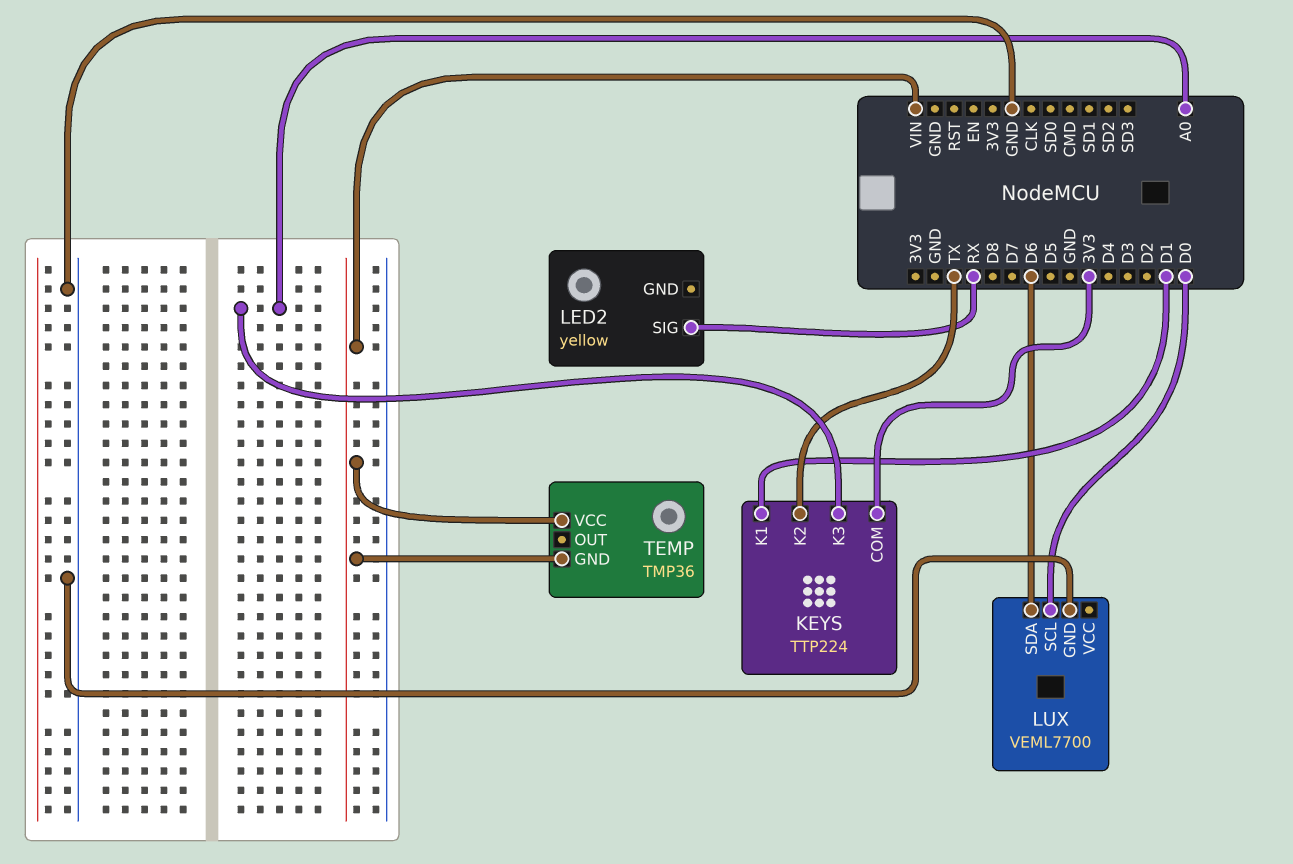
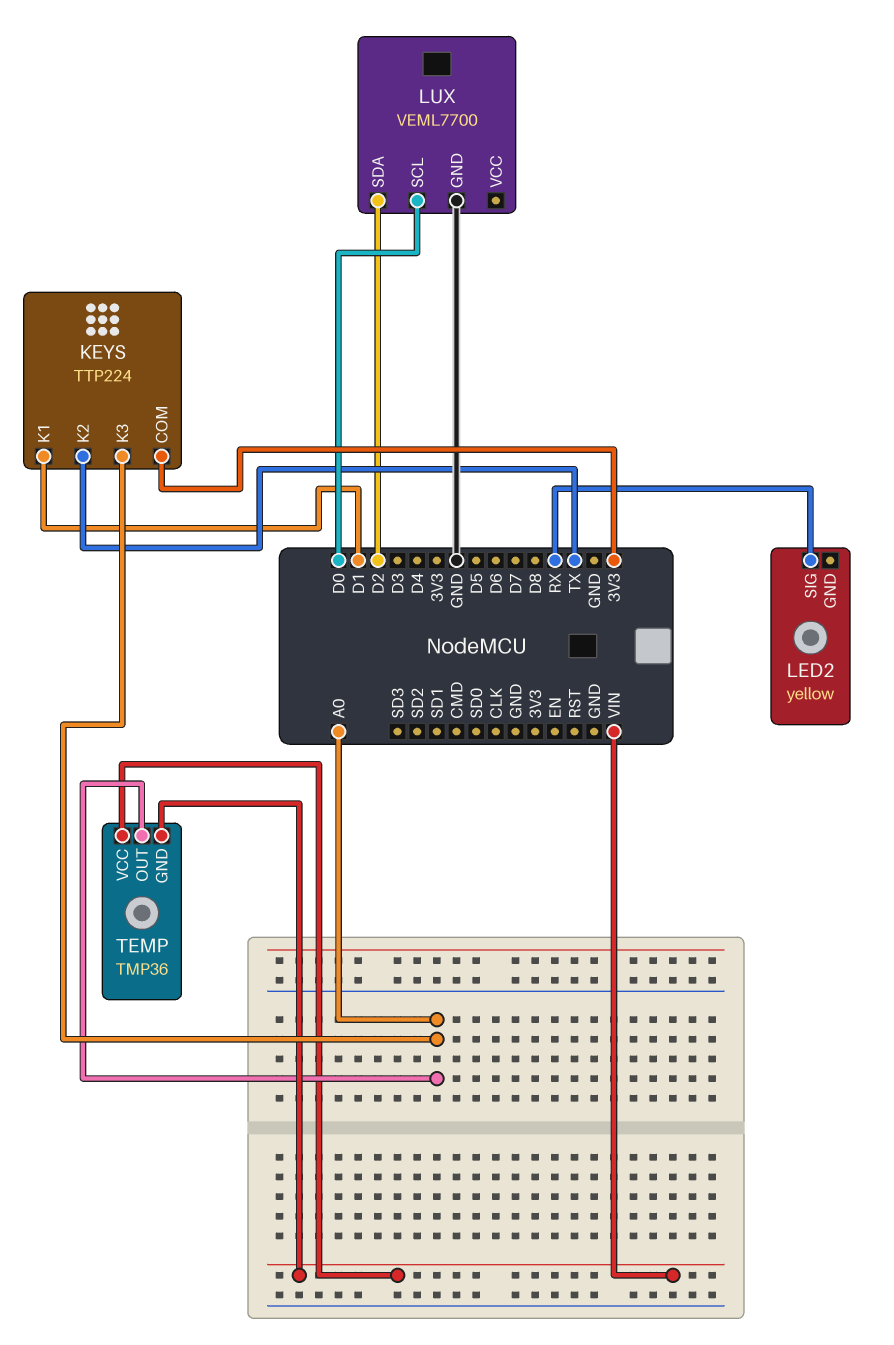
LUX pin SDA: D6 -> D2
TEMP pin OUT: none -> A0

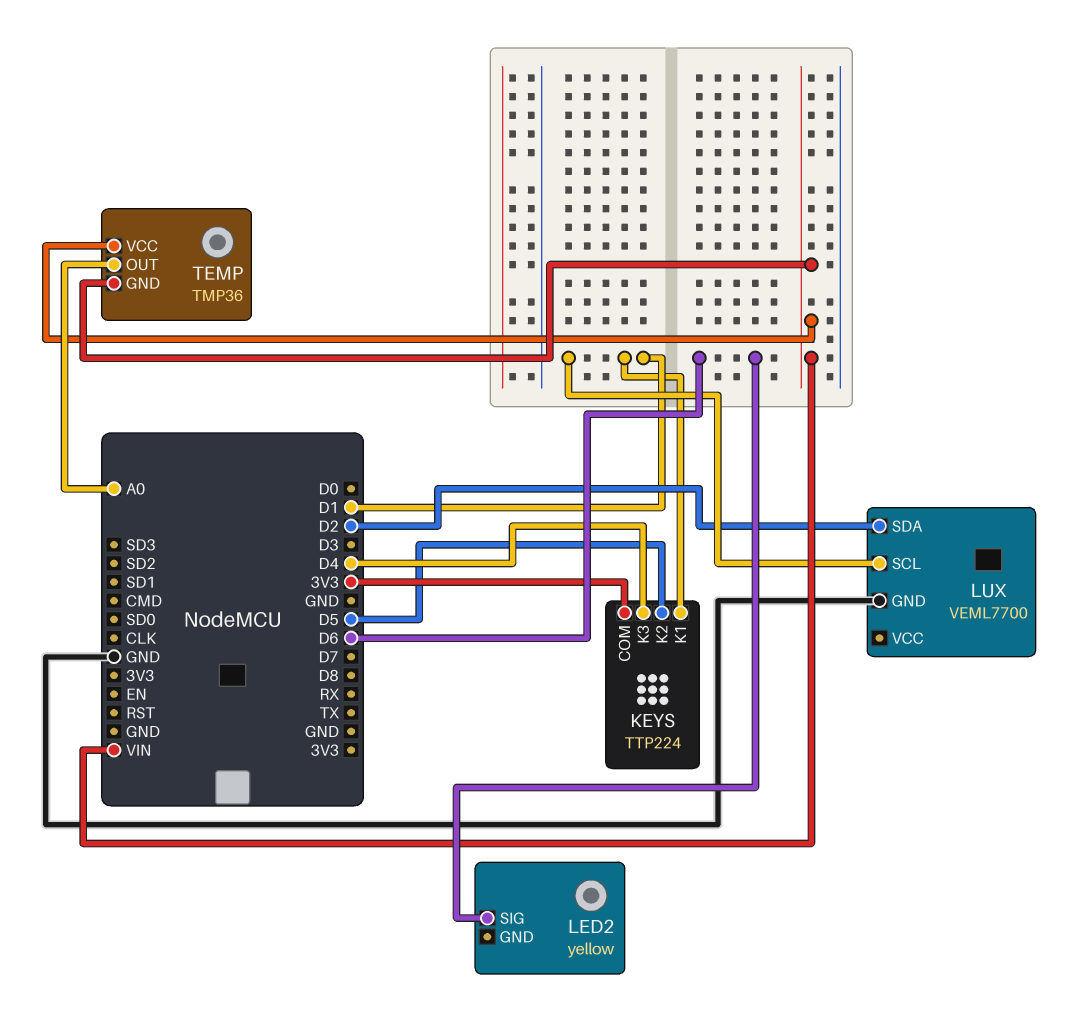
KEYS pin K2: TX -> D5
KEYS pin K3: A0 -> D4
LED2 pin SIG: RX -> D6
LUX pin SCL: D0 -> D1

